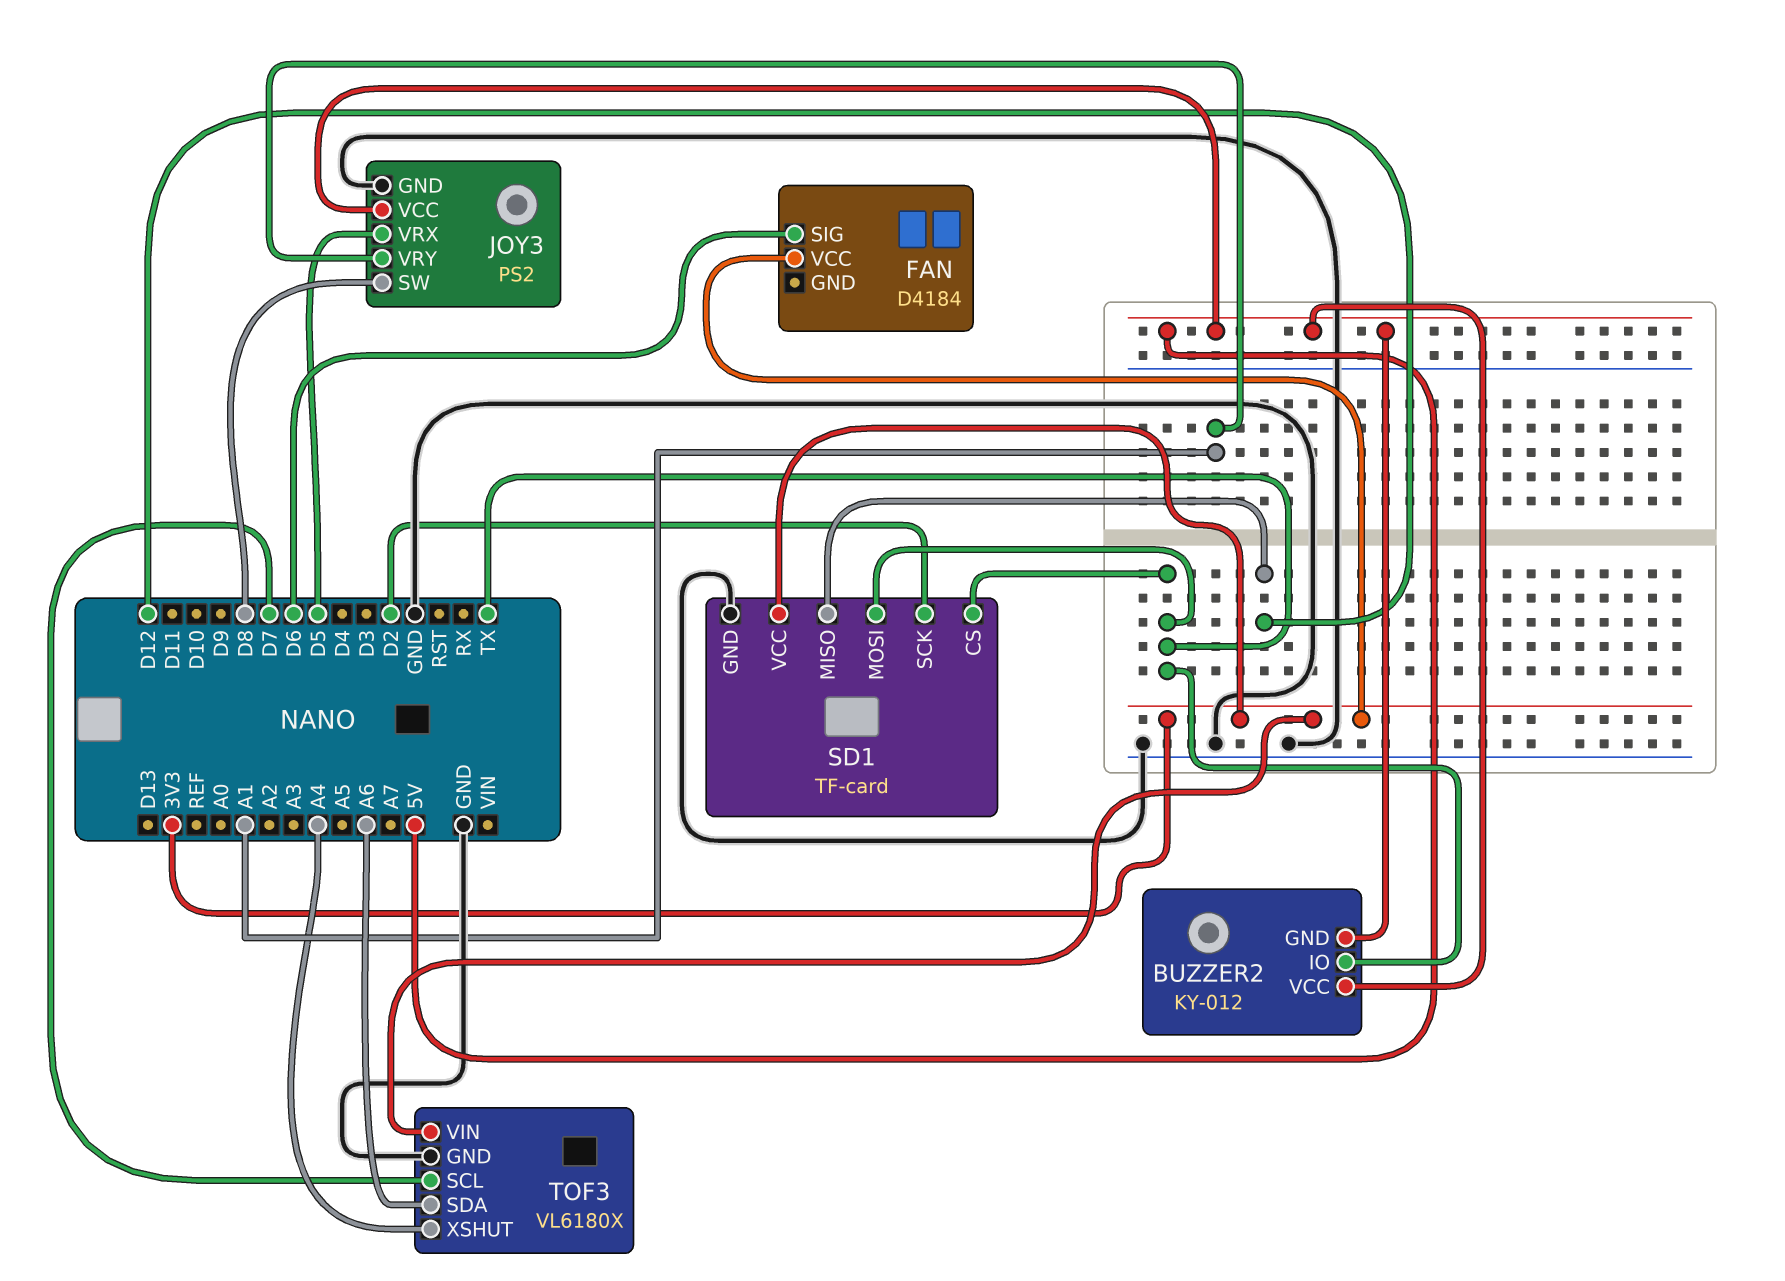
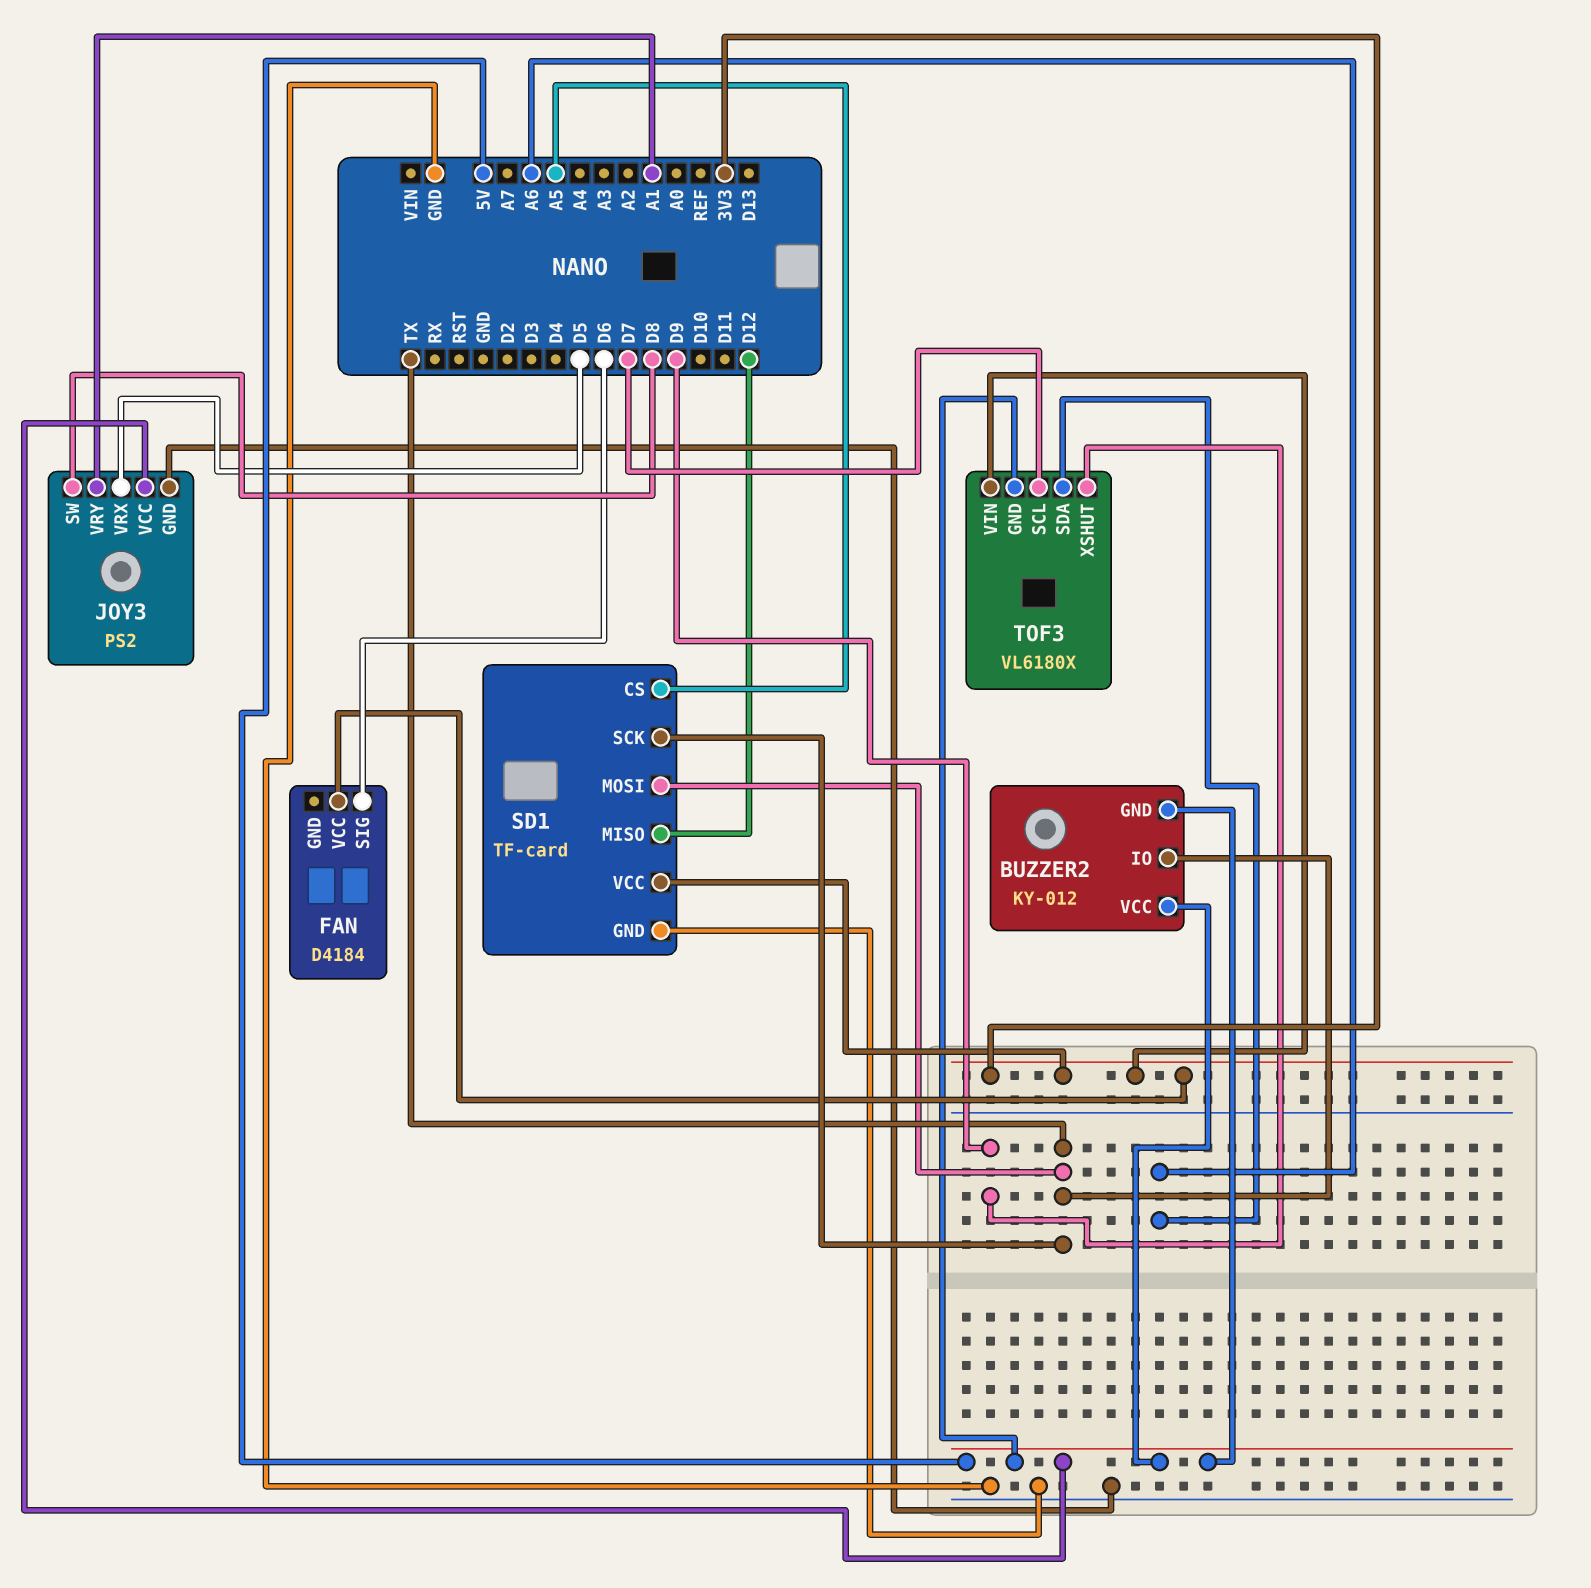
SD1 pin CS: TX -> A5
SD1 pin SCK: D2 -> TX
TOF3 pin GND: GND -> 5V
TOF3 pin XSHUT: A4 -> D9

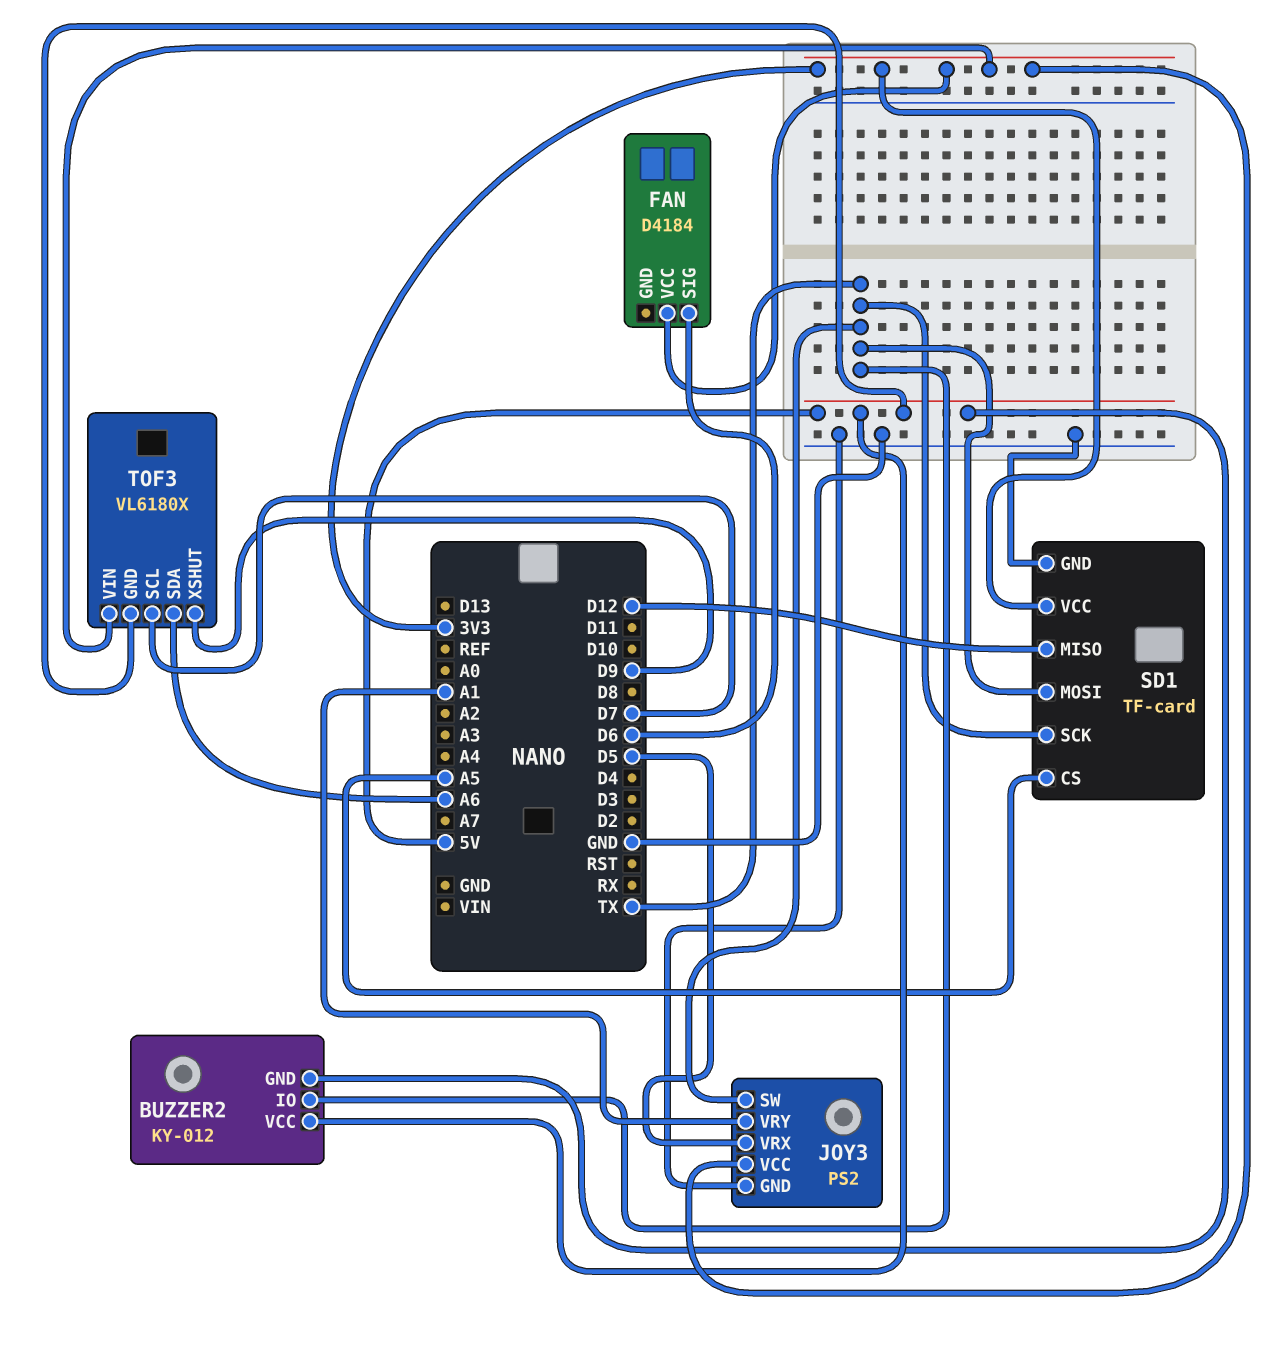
JOY3 pin SW: D8 -> TX
JOY3 pin VCC: 5V -> 3V3

